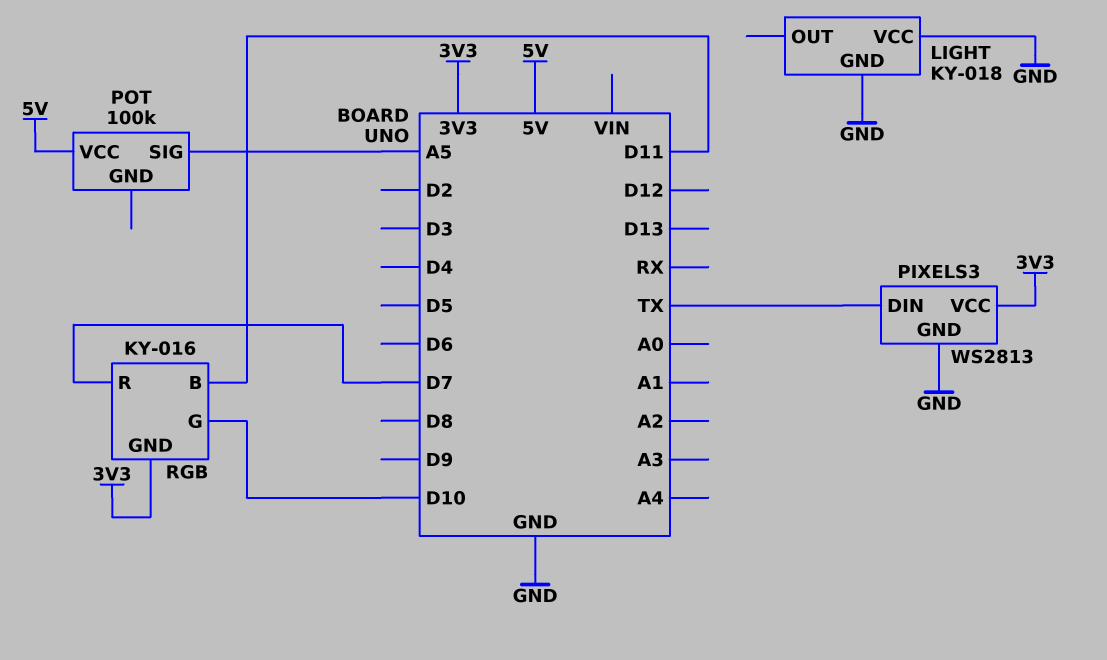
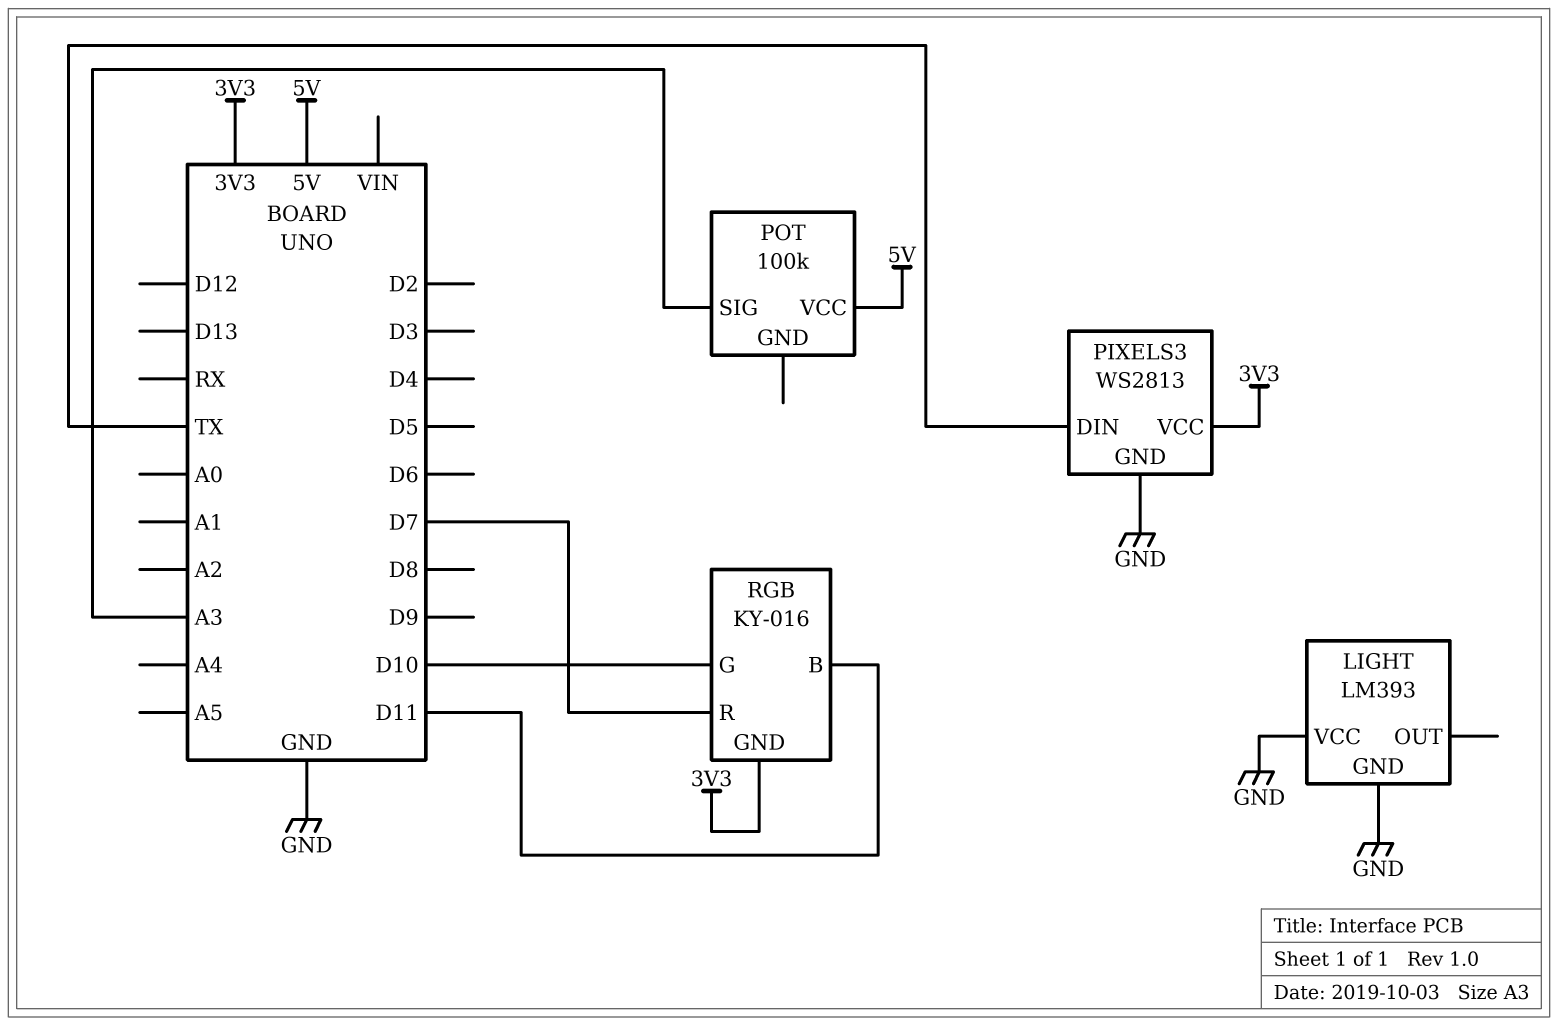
LIGHT: KY-018 -> LM393
POT pin SIG: A5 -> A3

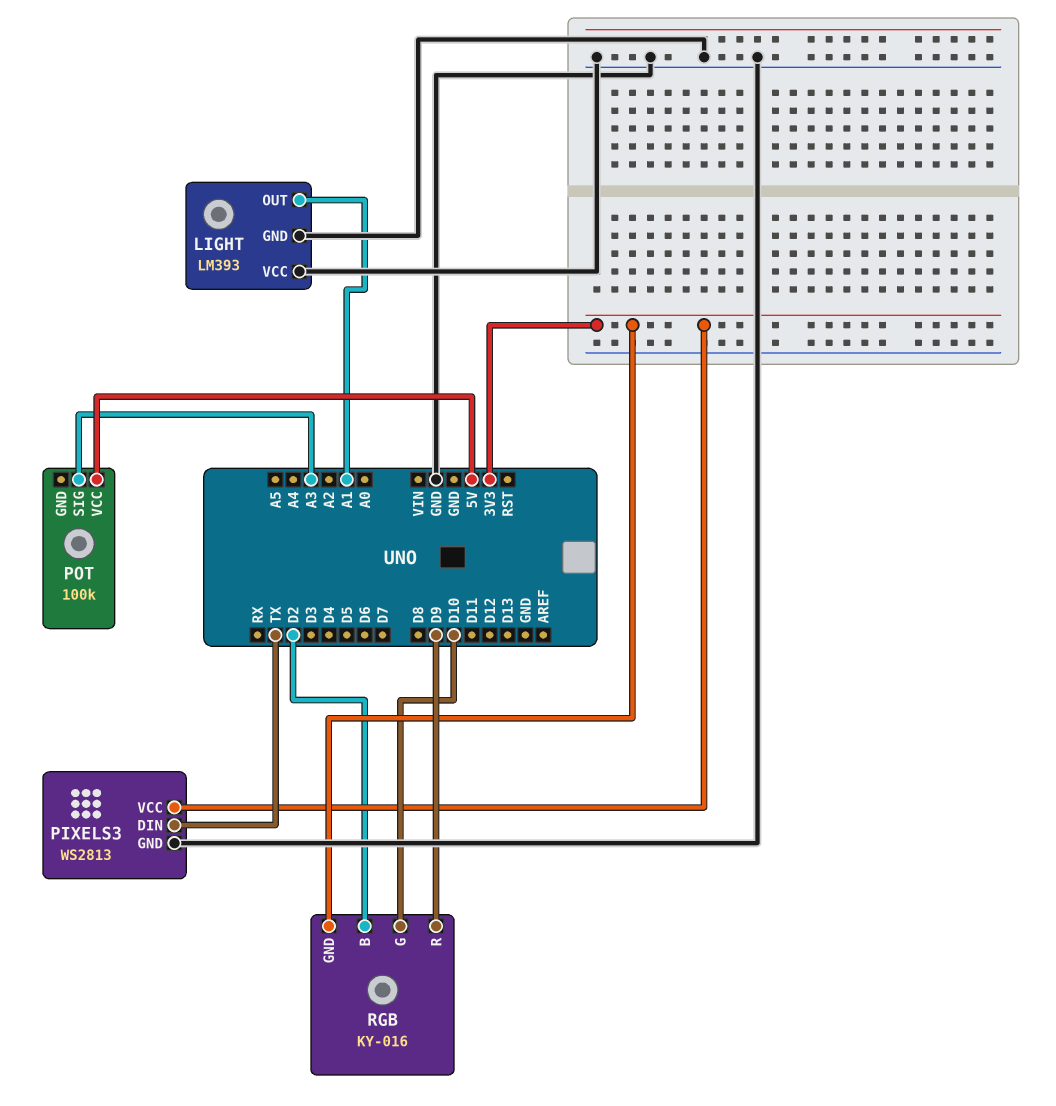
LIGHT pin OUT: none -> A1
RGB pin B: D11 -> D2
RGB pin R: D7 -> D9

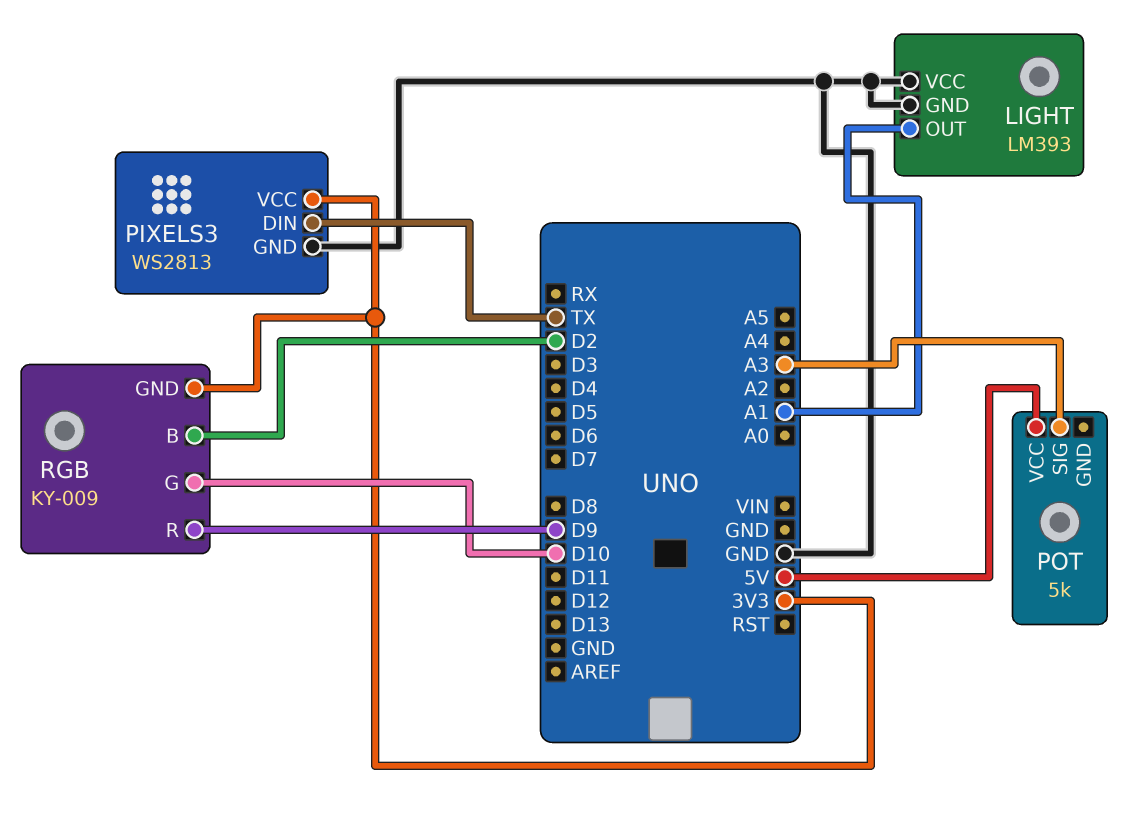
POT: 100k -> 5k
RGB: KY-016 -> KY-009

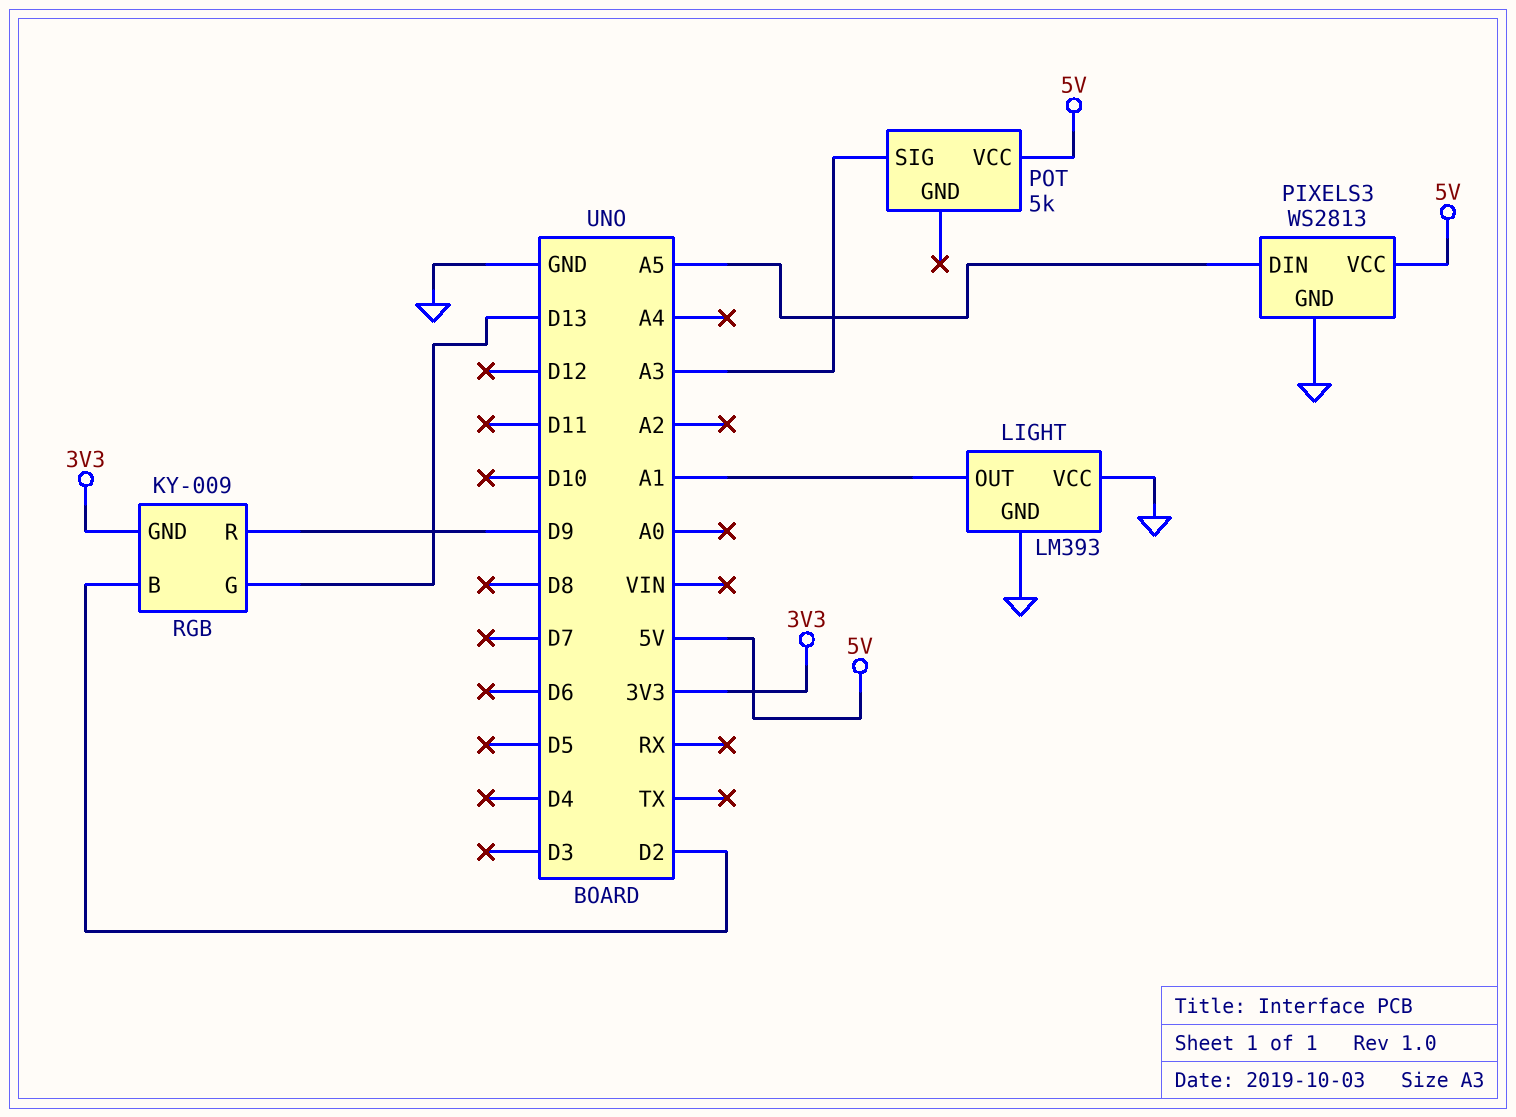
PIXELS3 pin DIN: TX -> A5
PIXELS3 pin VCC: 3V3 -> 5V
RGB pin G: D10 -> D13

